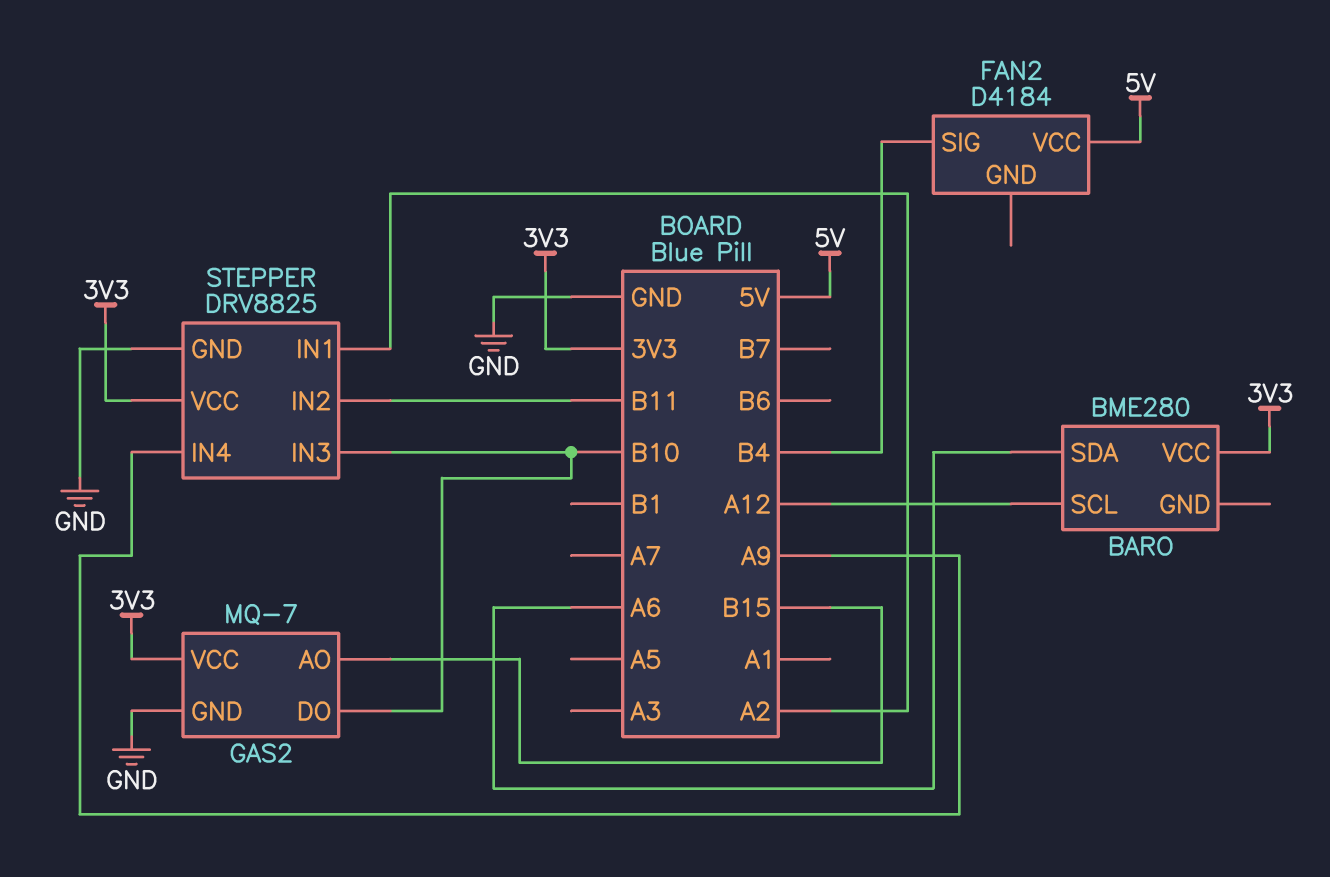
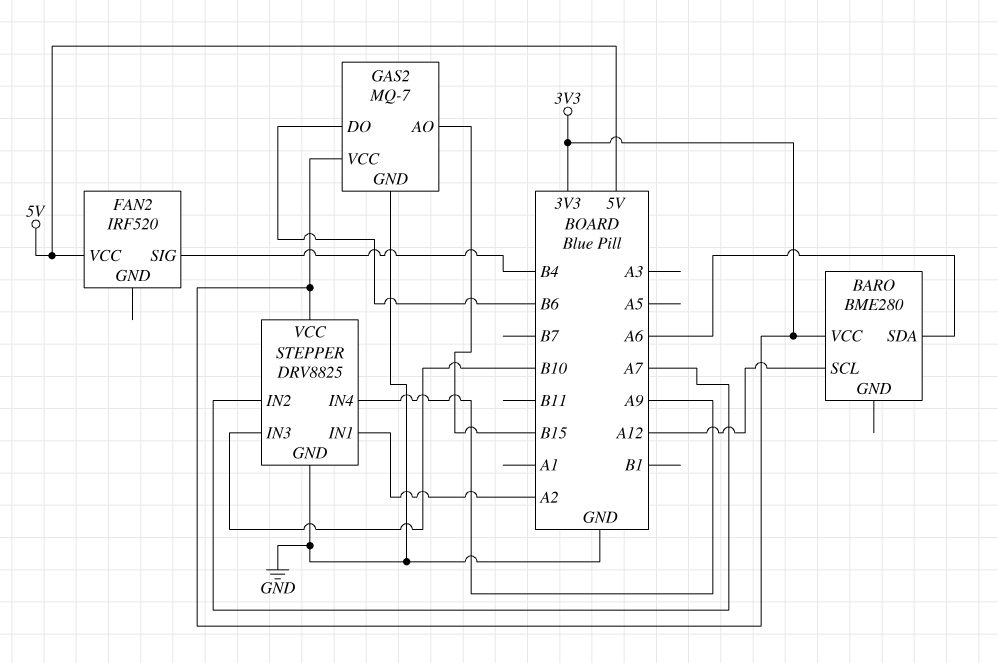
FAN2: D4184 -> IRF520
GAS2 pin DO: B10 -> B6
STEPPER pin IN2: B11 -> A7

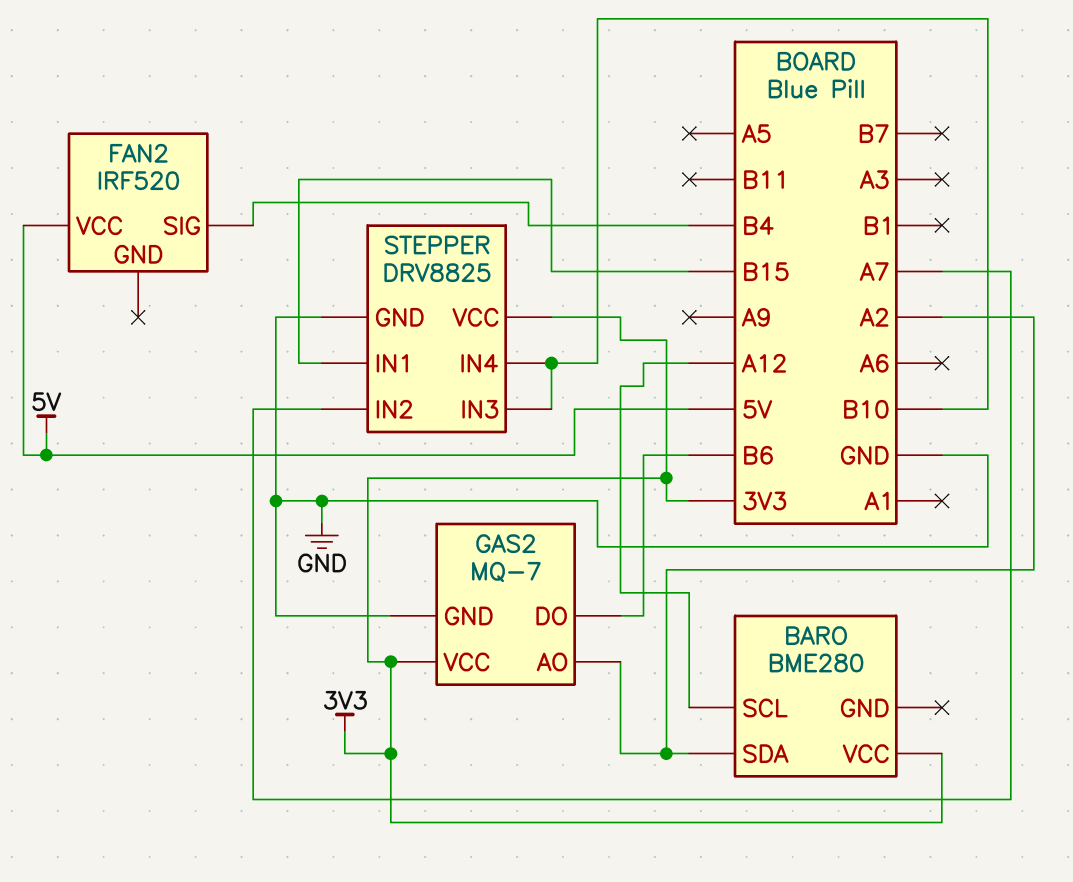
BARO pin SDA: A6 -> A2
GAS2 pin AO: B15 -> A2
STEPPER pin IN1: A2 -> B15
STEPPER pin IN4: A9 -> B10

